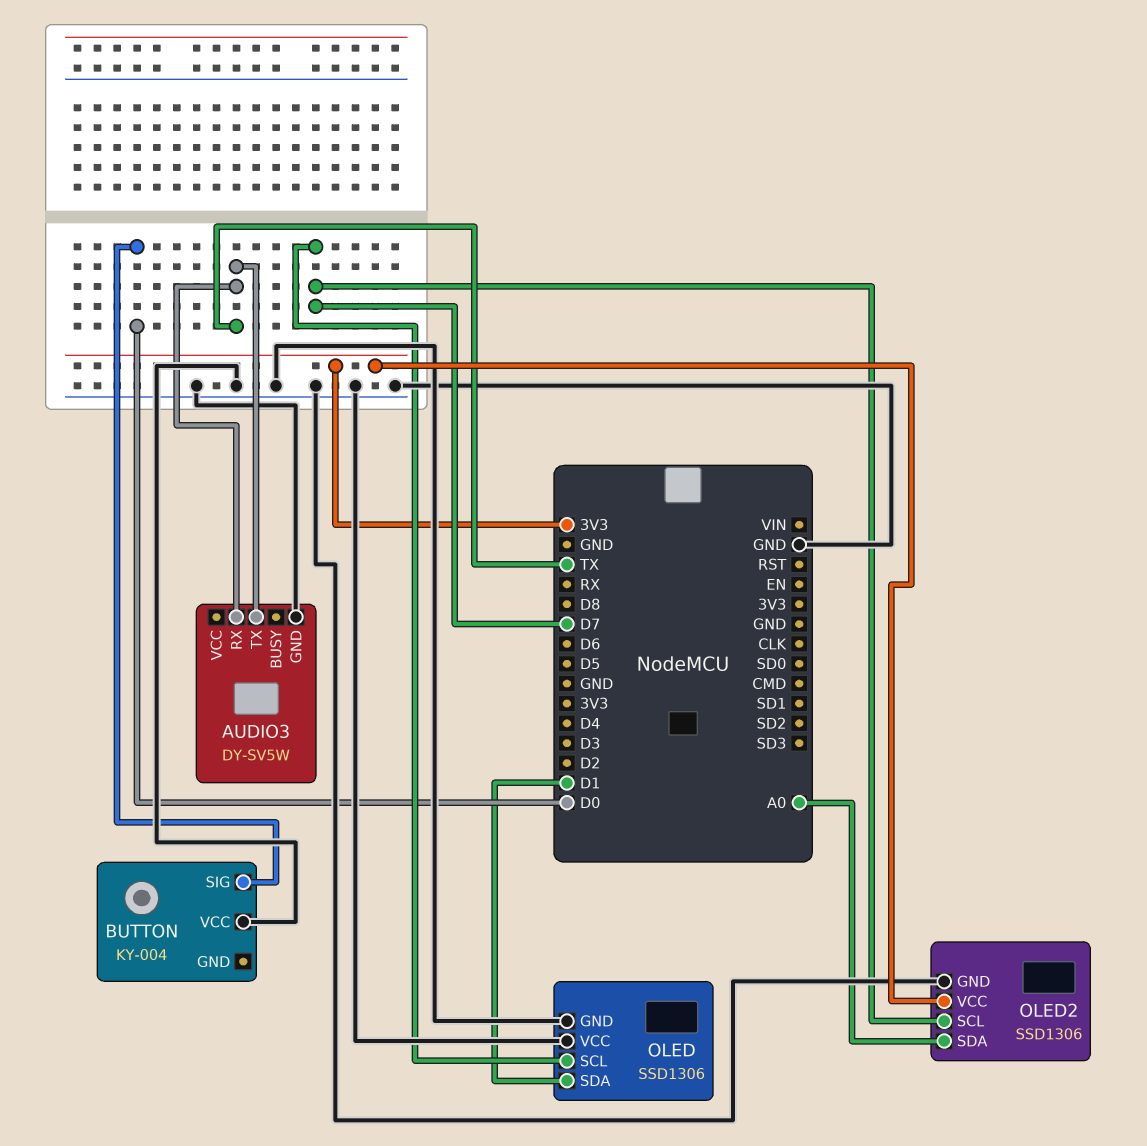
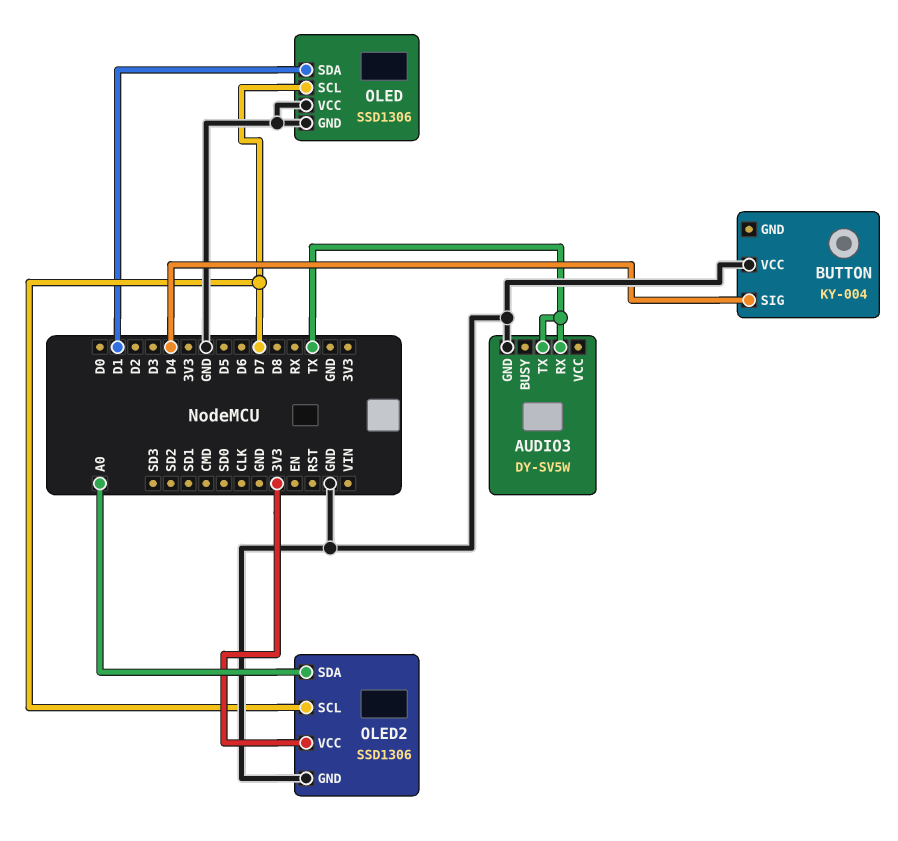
BUTTON pin SIG: D0 -> D4

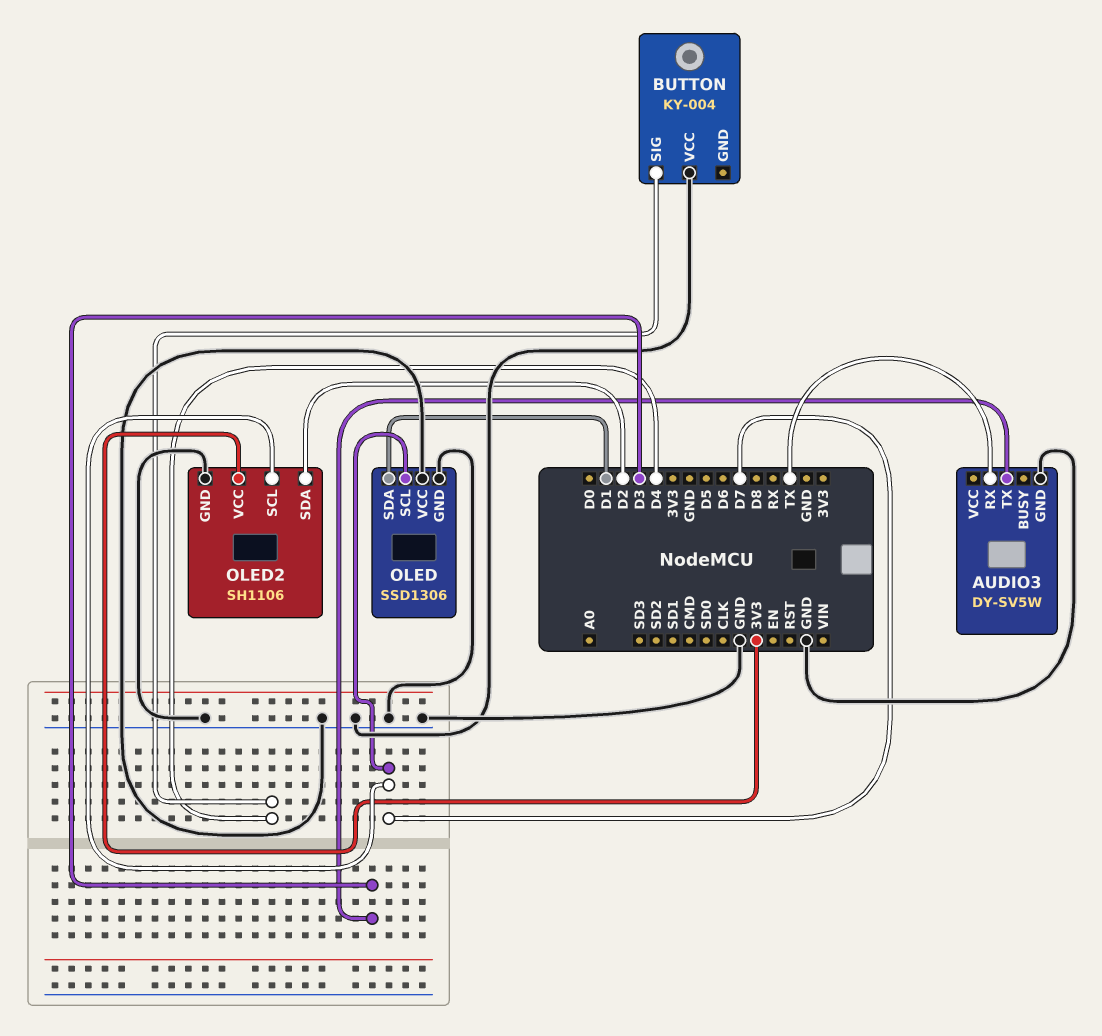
AUDIO3 pin TX: TX -> D3
OLED2: SSD1306 -> SH1106
OLED2 pin SDA: A0 -> D2

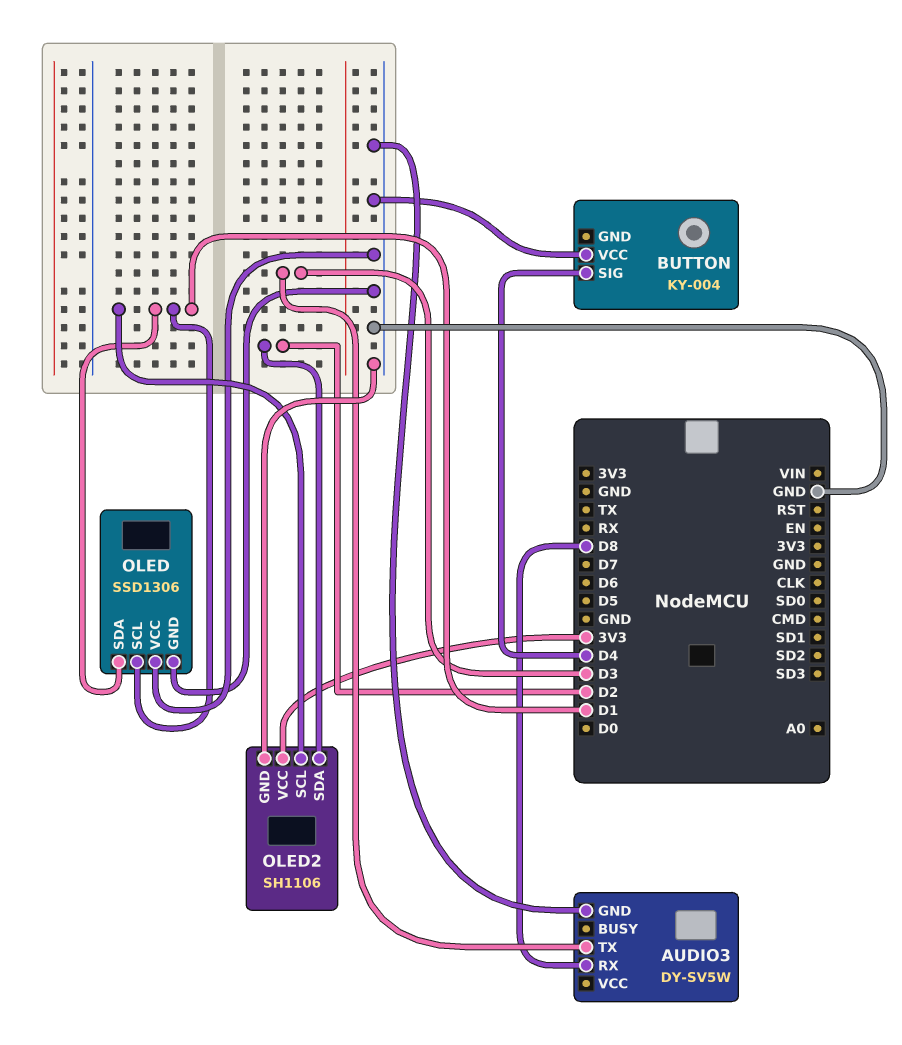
AUDIO3 pin RX: TX -> D8
OLED pin SCL: D7 -> D1
OLED2 pin SCL: D7 -> D1

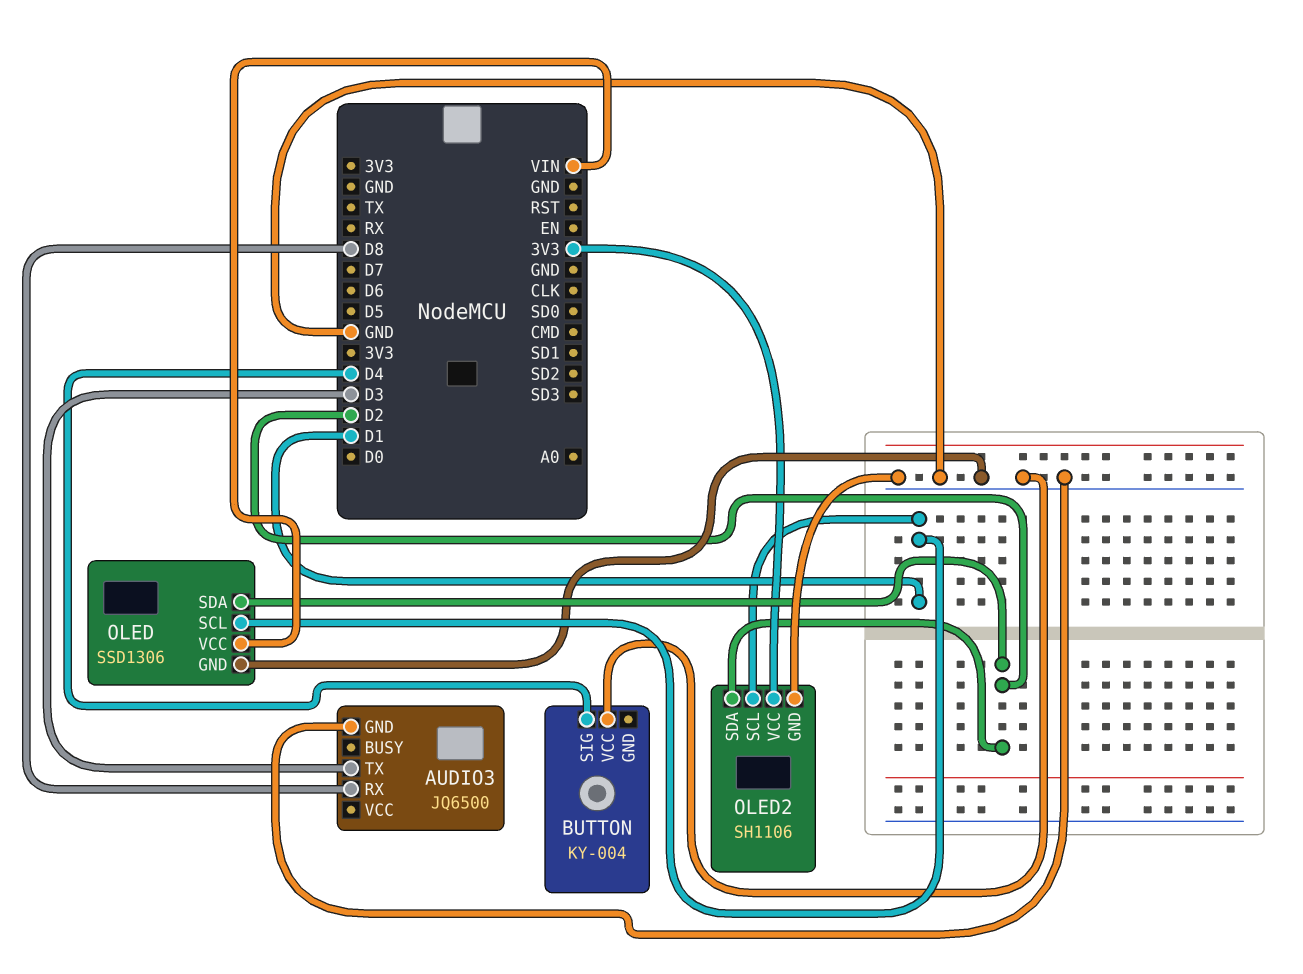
AUDIO3: DY-SV5W -> JQ6500
OLED pin SDA: D1 -> D2
OLED pin VCC: GND -> VIN

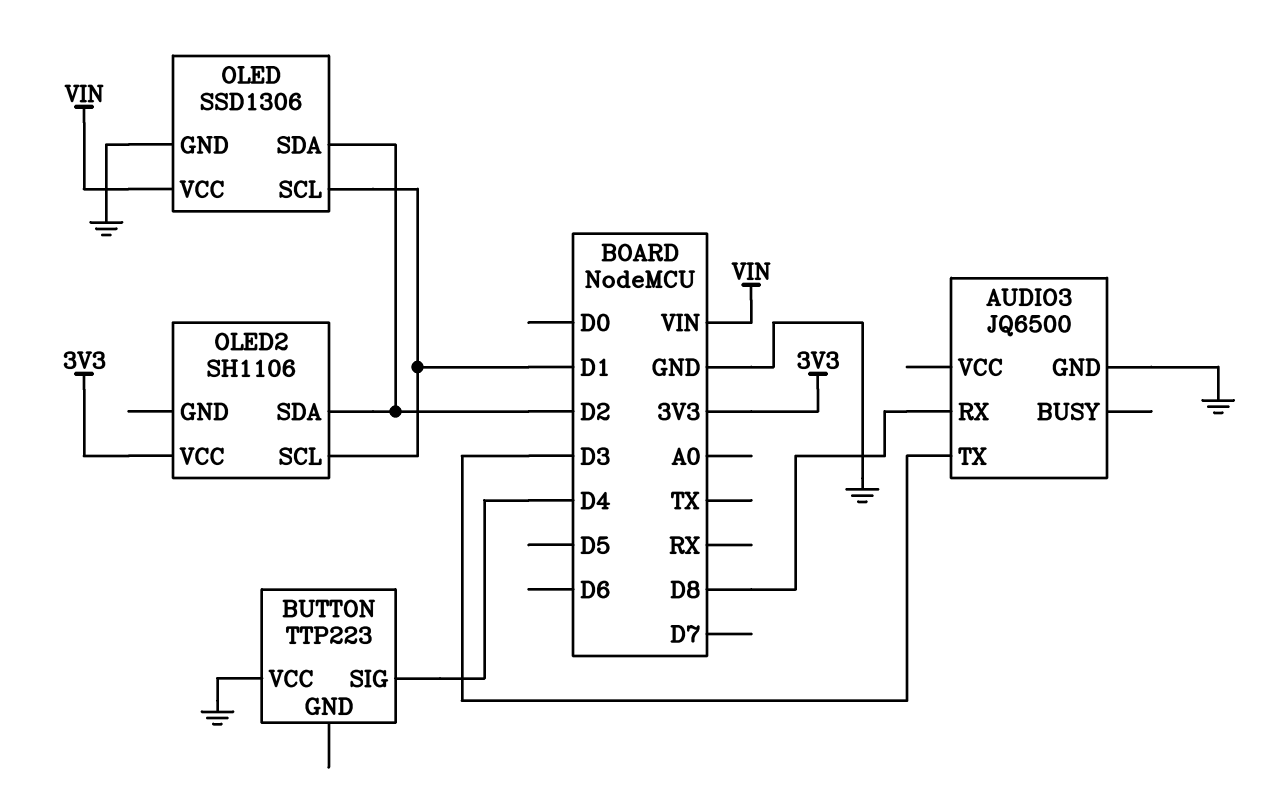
BUTTON: KY-004 -> TTP223
OLED2 pin GND: GND -> none

